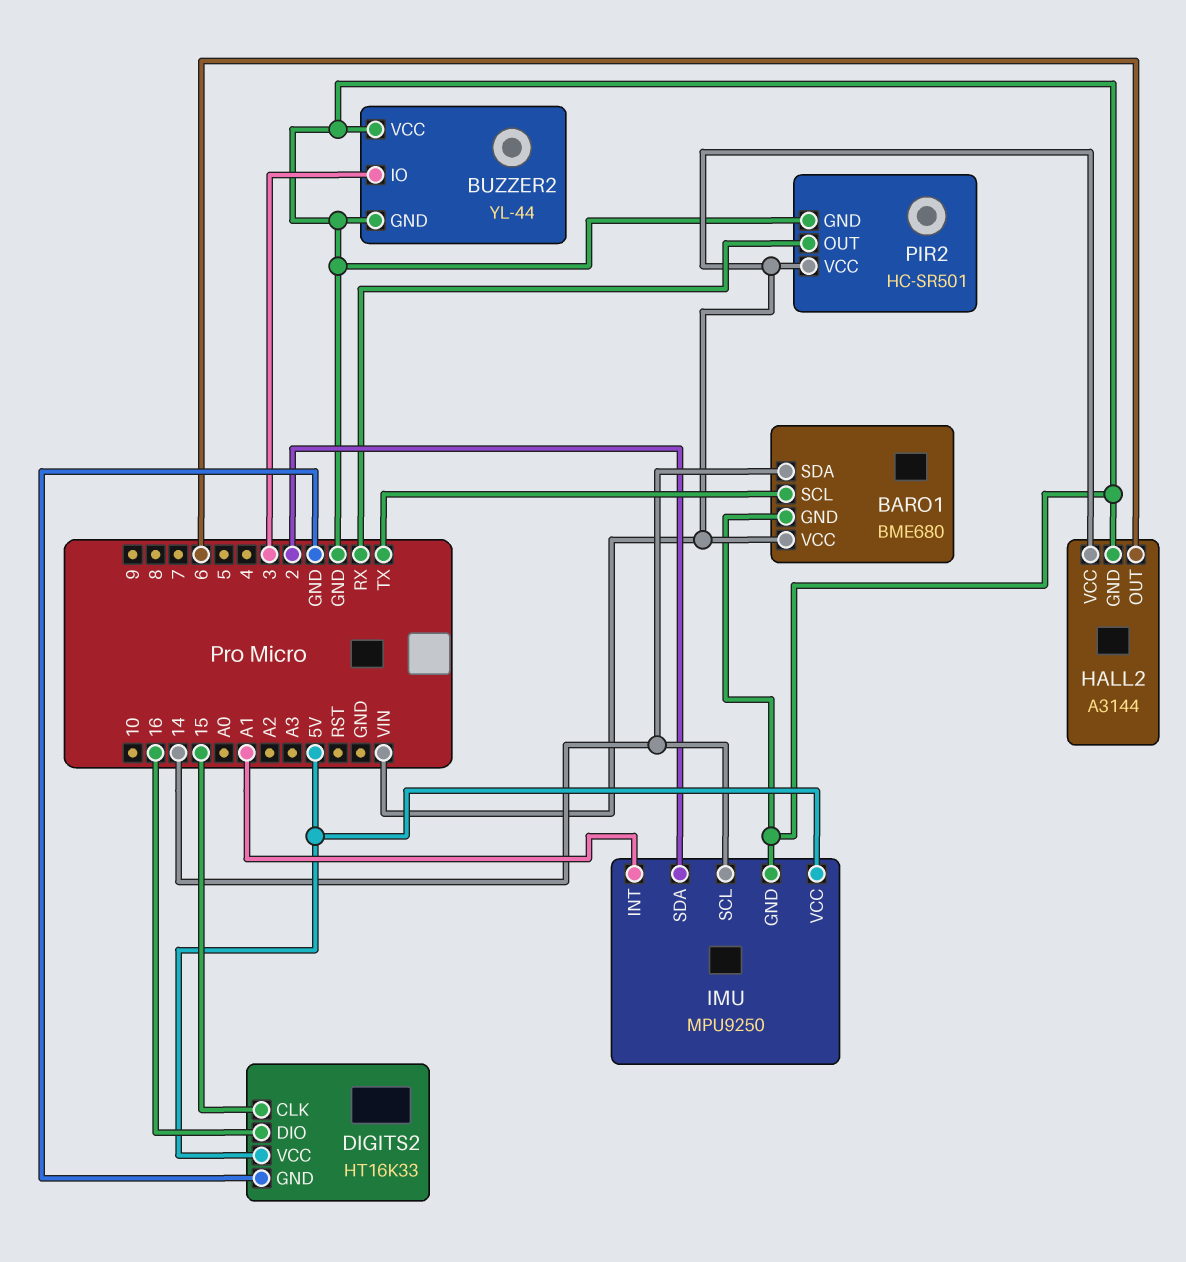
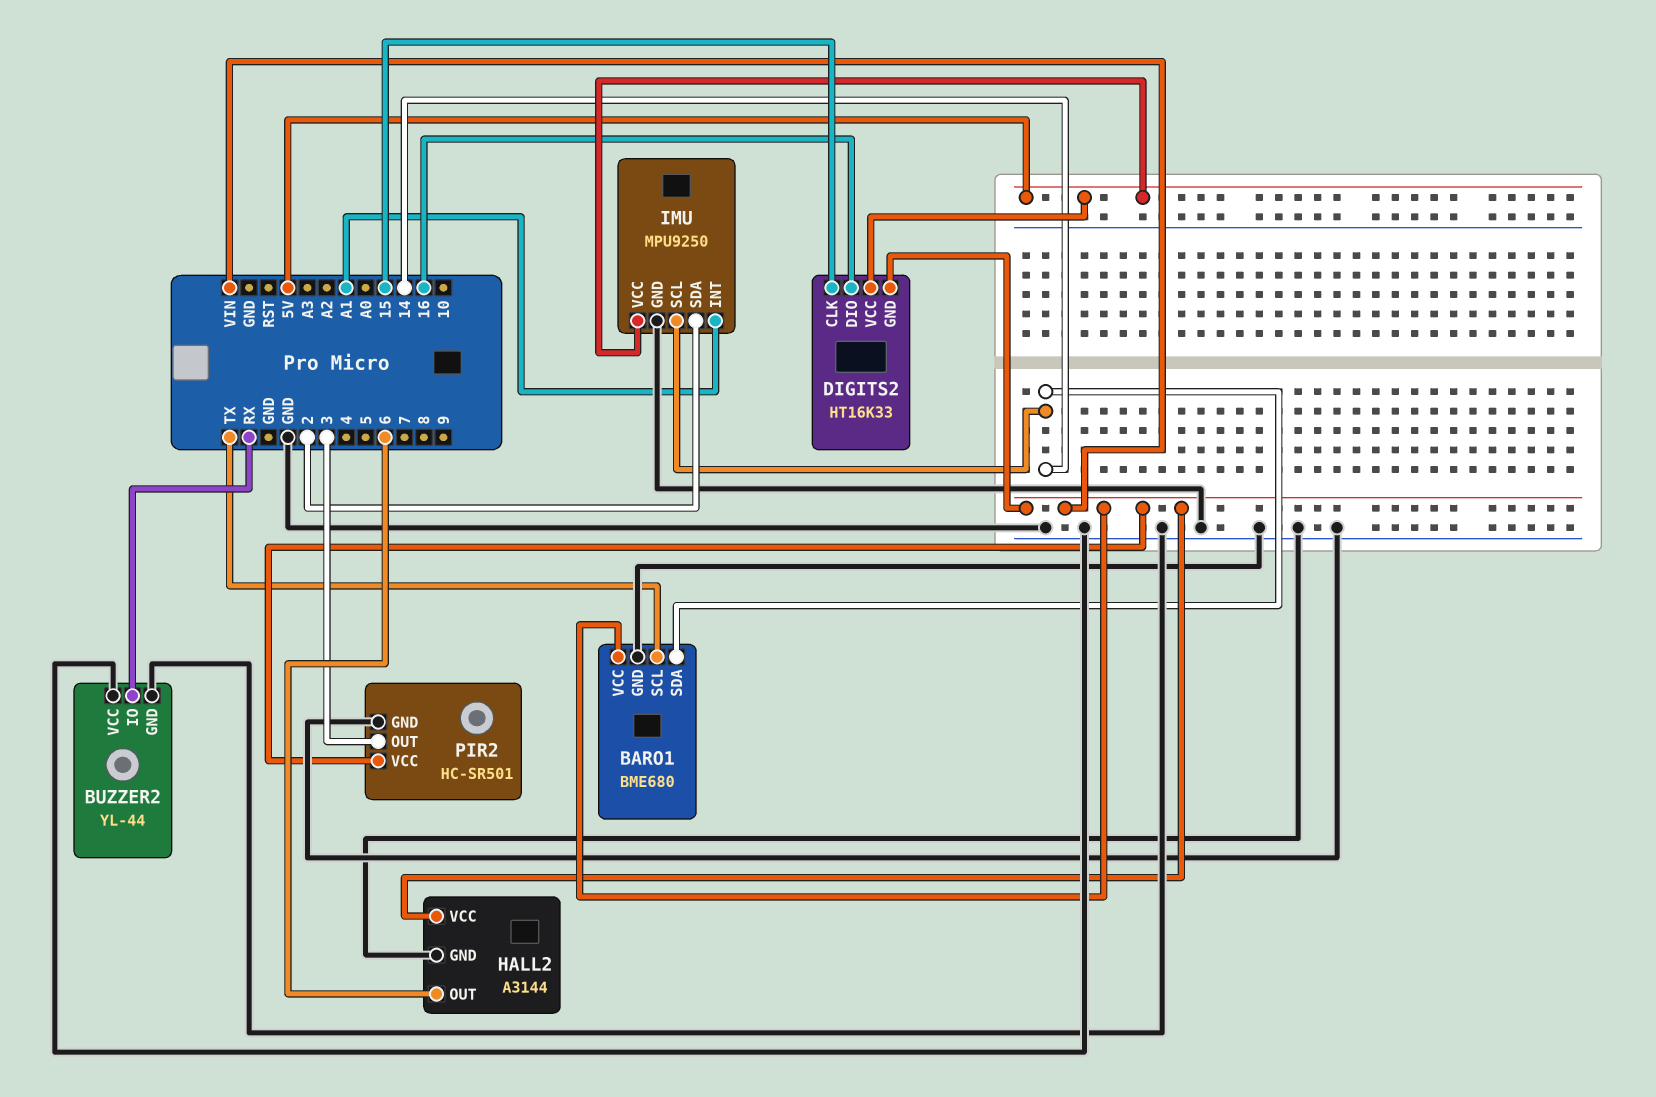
BUZZER2 pin IO: 3 -> RX
DIGITS2 pin GND: GND -> VIN
PIR2 pin OUT: RX -> 3

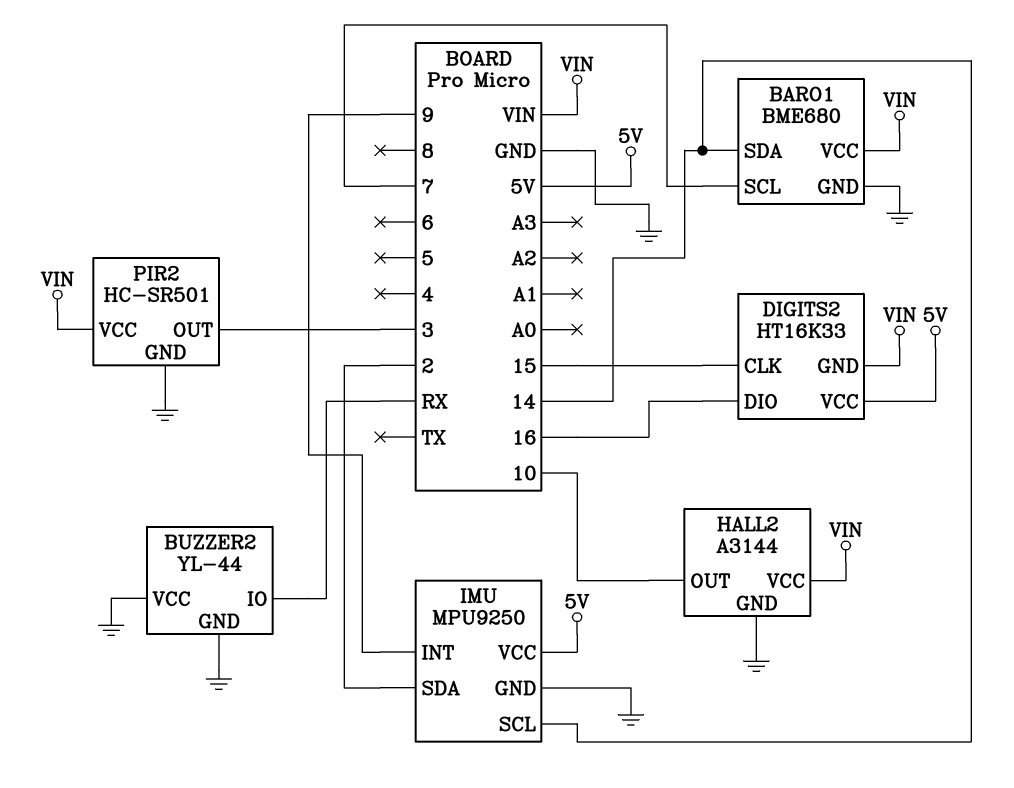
BARO1 pin SCL: TX -> 7
HALL2 pin OUT: 6 -> 10
IMU pin INT: A1 -> 9

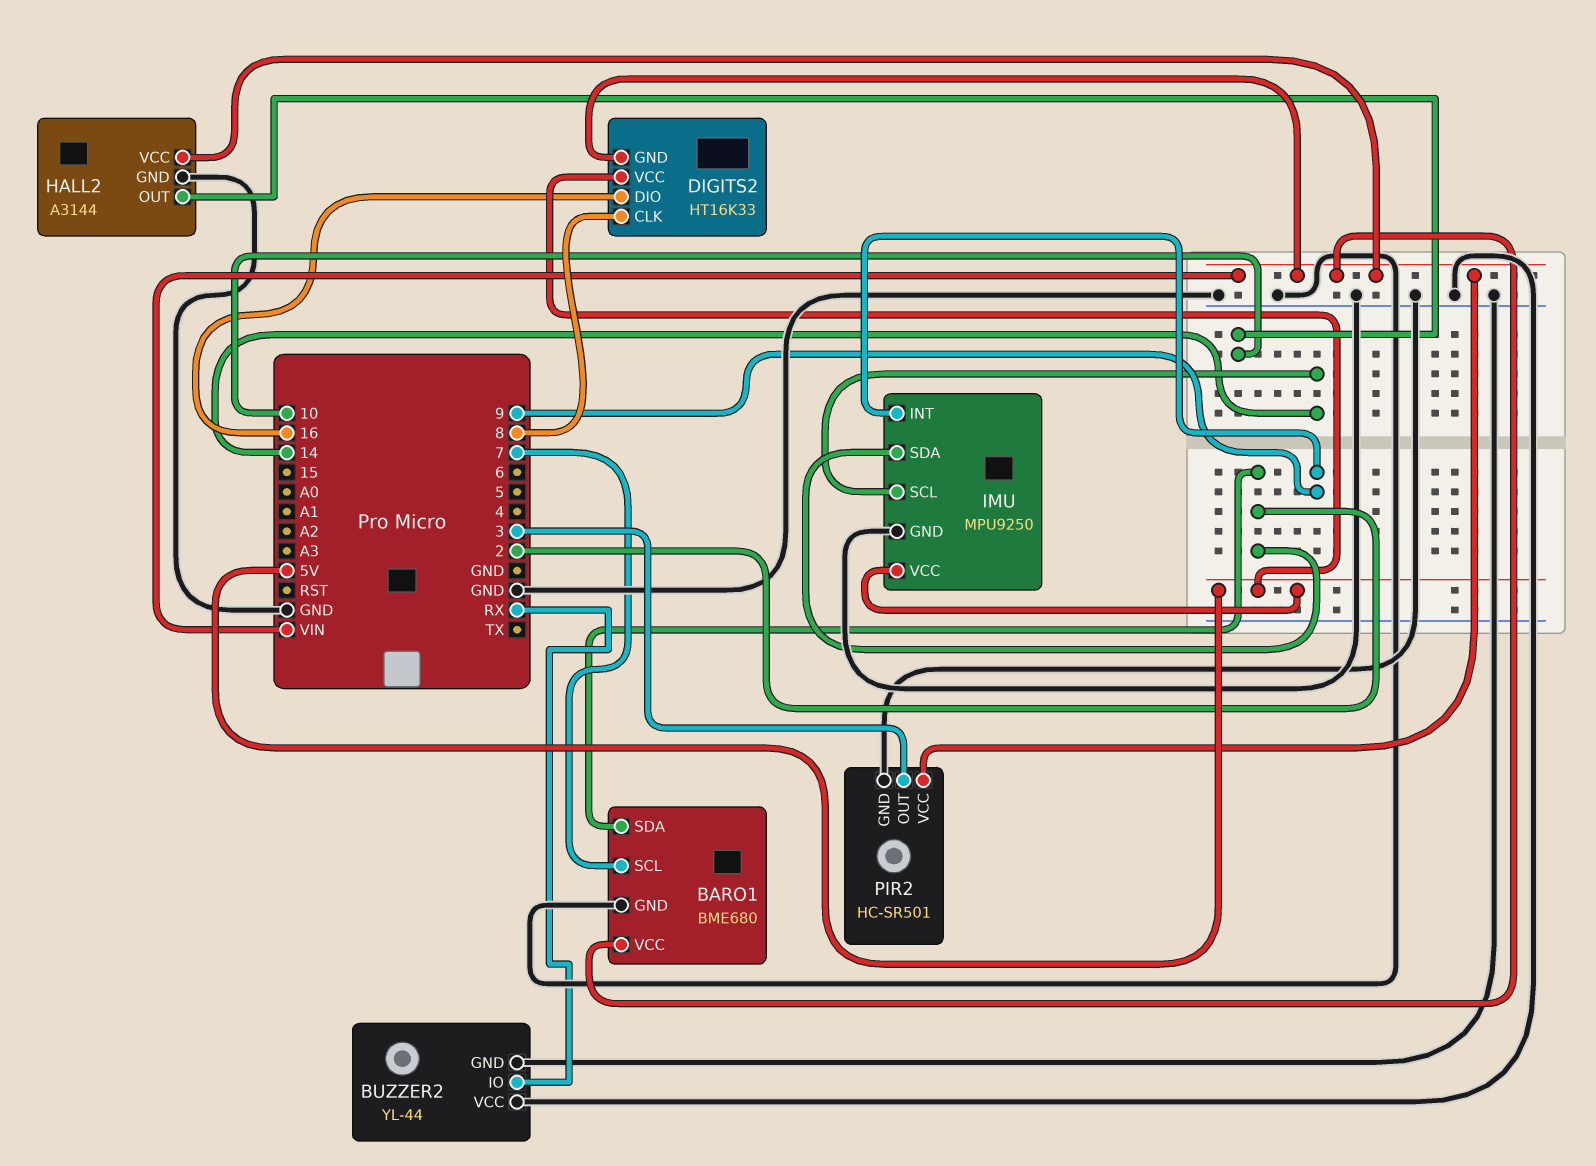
BARO1 pin SDA: 14 -> 2
DIGITS2 pin CLK: 15 -> 8

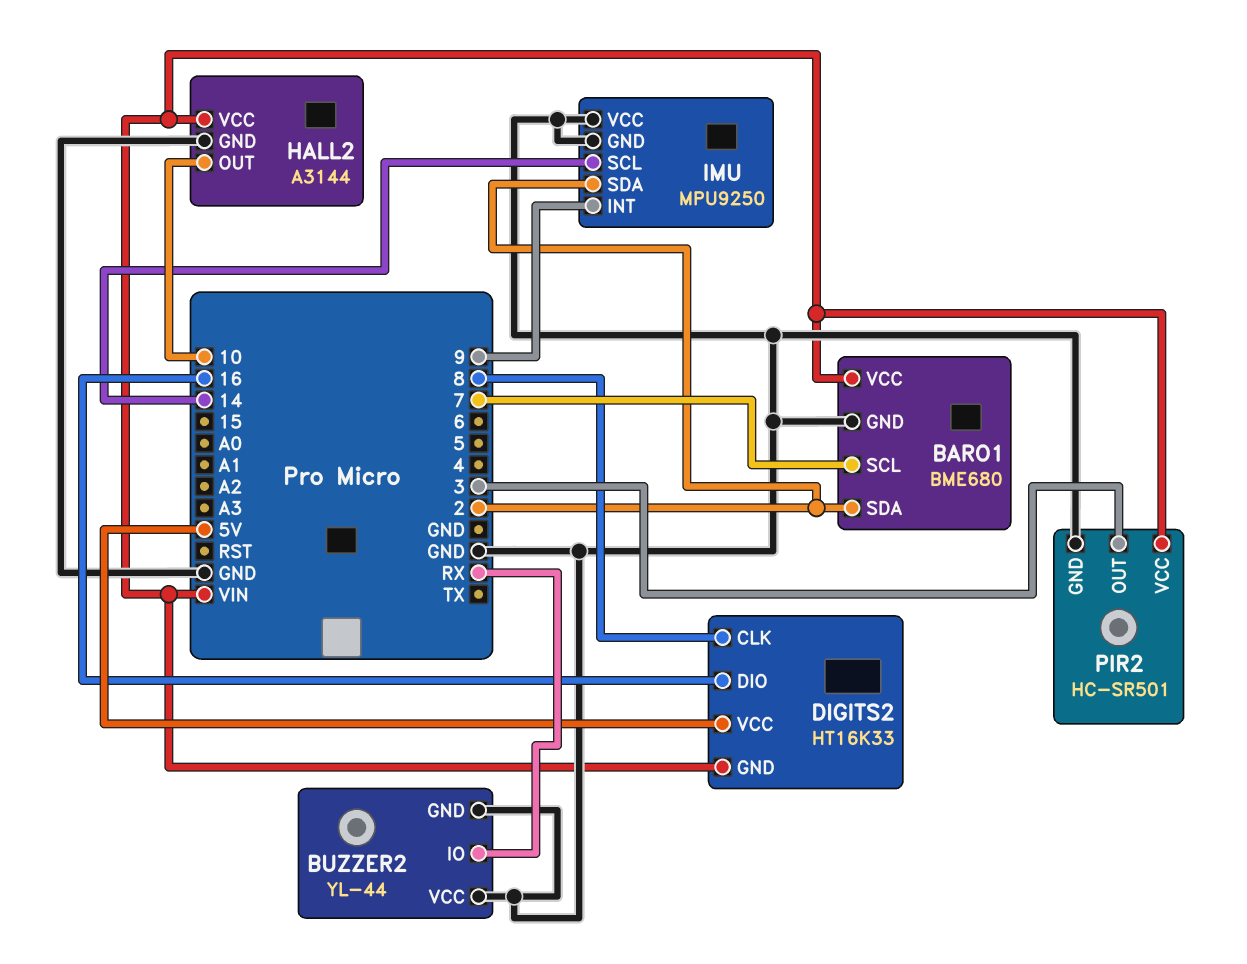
IMU pin VCC: 5V -> GND

